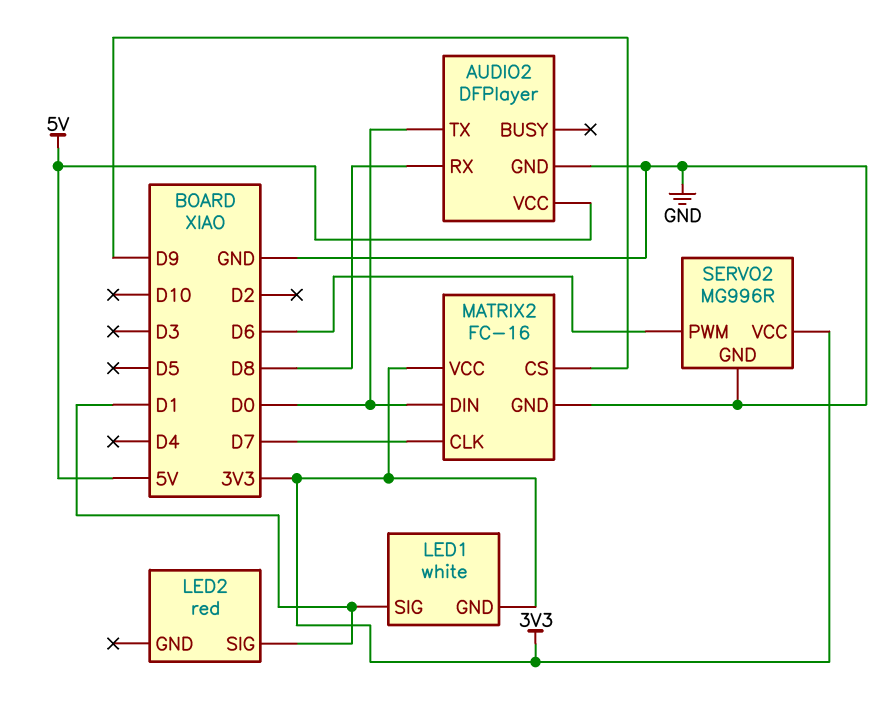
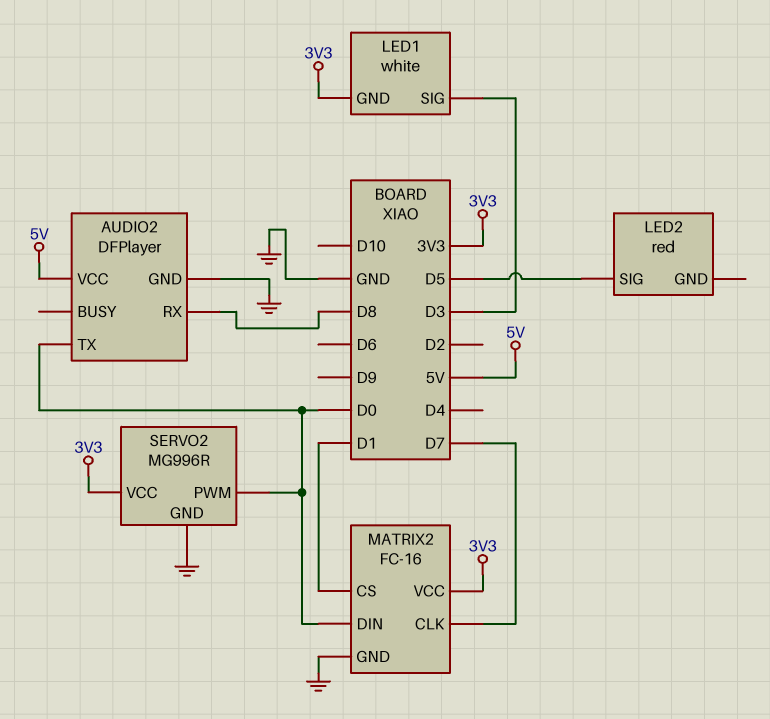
LED1 pin SIG: D1 -> D3
LED2 pin SIG: D1 -> D5
MATRIX2 pin CS: D9 -> D1
SERVO2 pin PWM: D6 -> D0

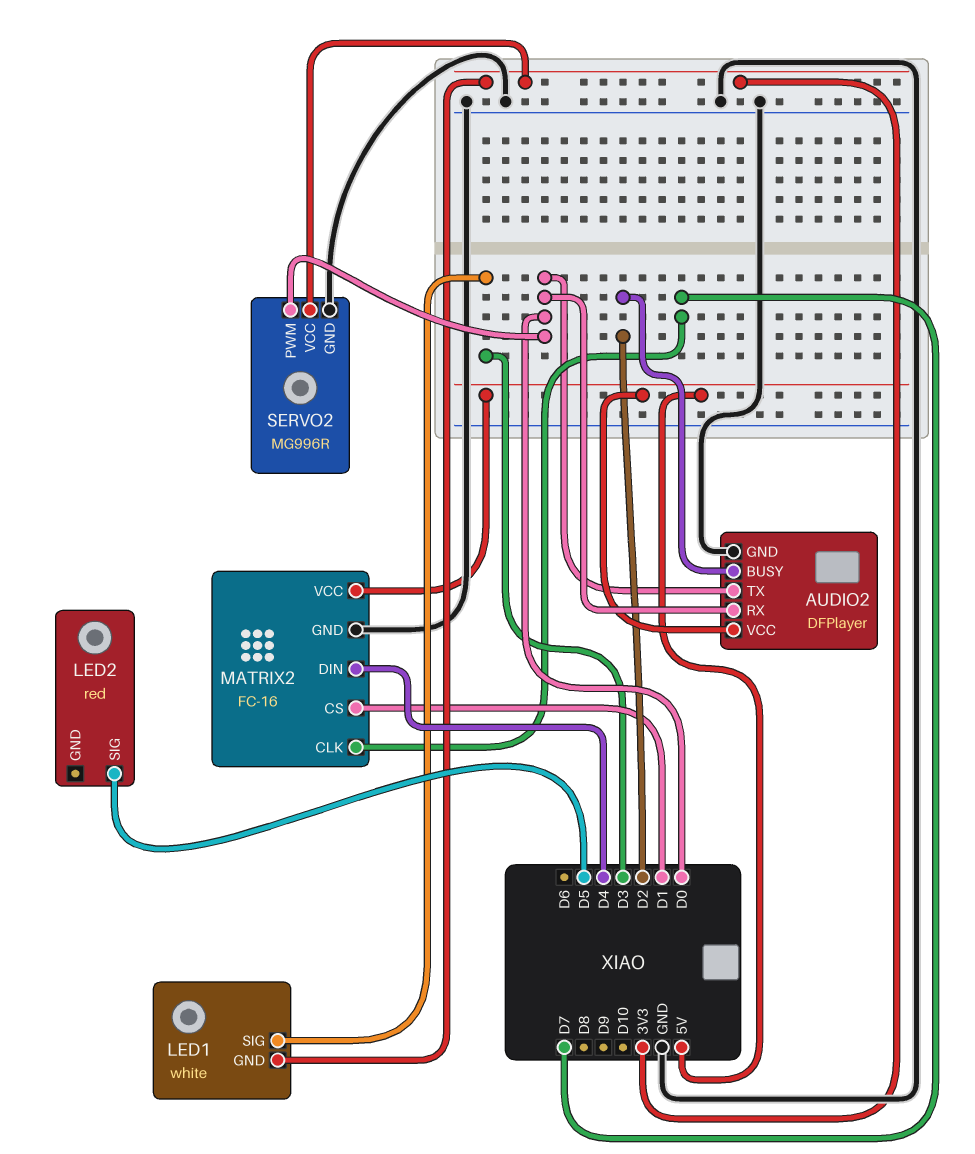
AUDIO2 pin BUSY: none -> D2
AUDIO2 pin RX: D8 -> D0
MATRIX2 pin DIN: D0 -> D4
MATRIX2 pin VCC: 3V3 -> 5V

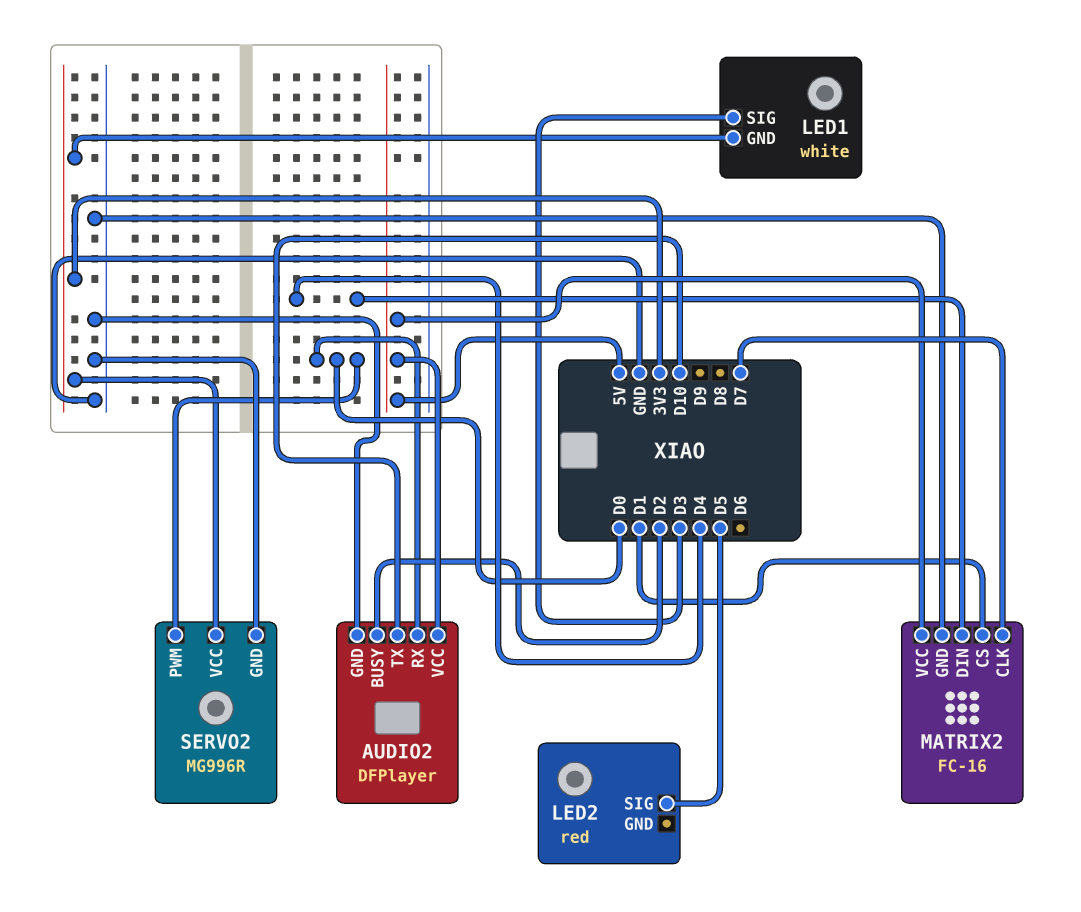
AUDIO2 pin TX: D0 -> D10

